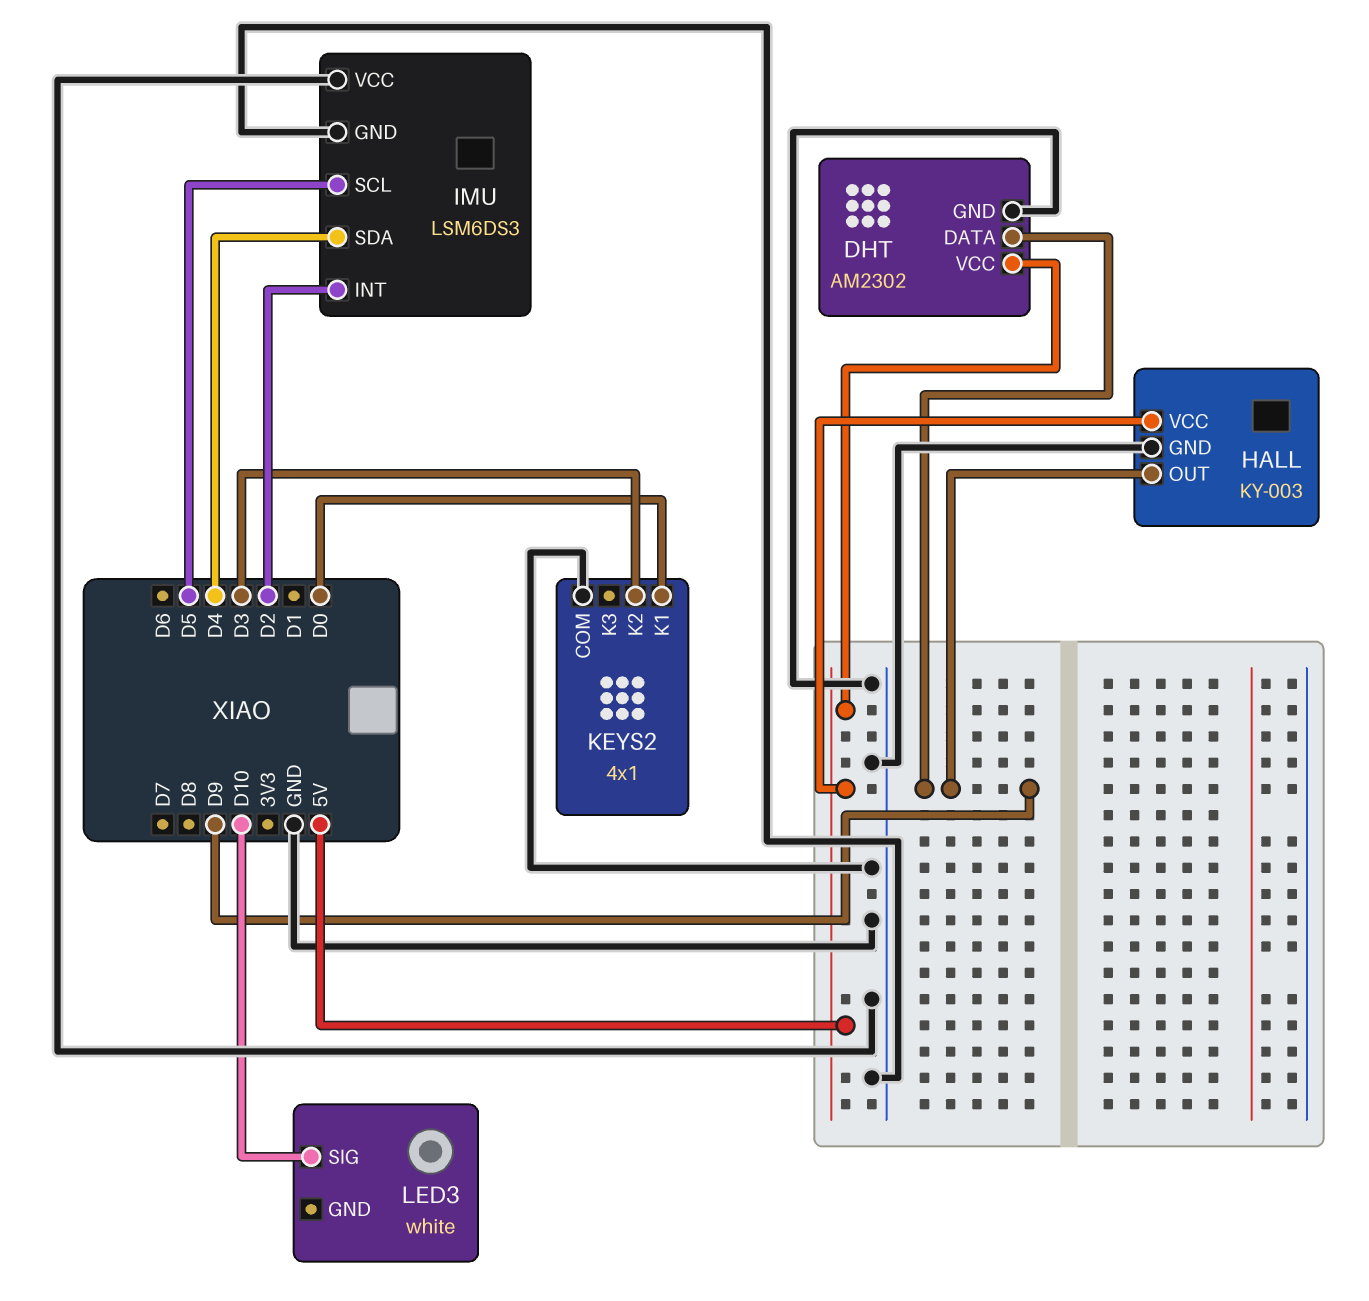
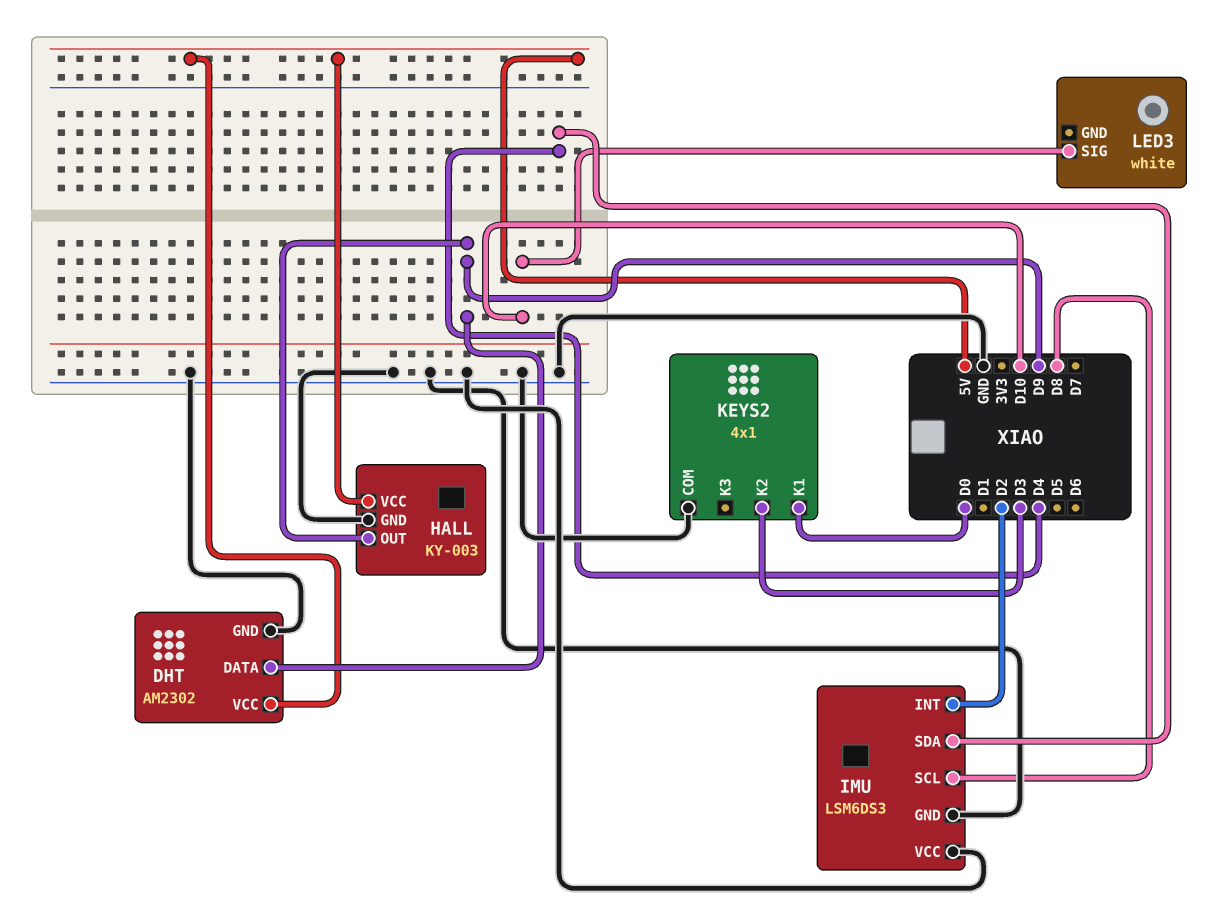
IMU pin SCL: D5 -> D8

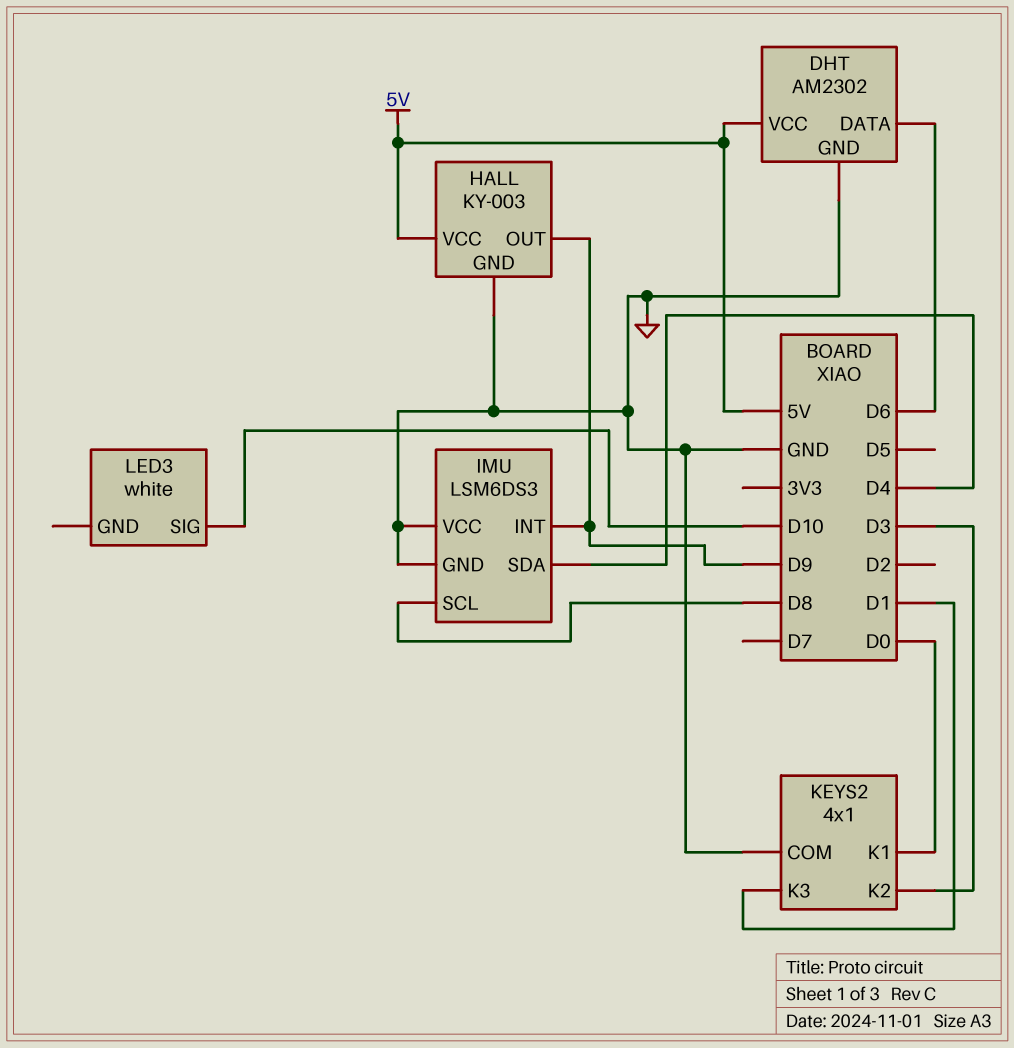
DHT pin DATA: D9 -> D6
IMU pin INT: D2 -> D9
KEYS2 pin K3: none -> D1

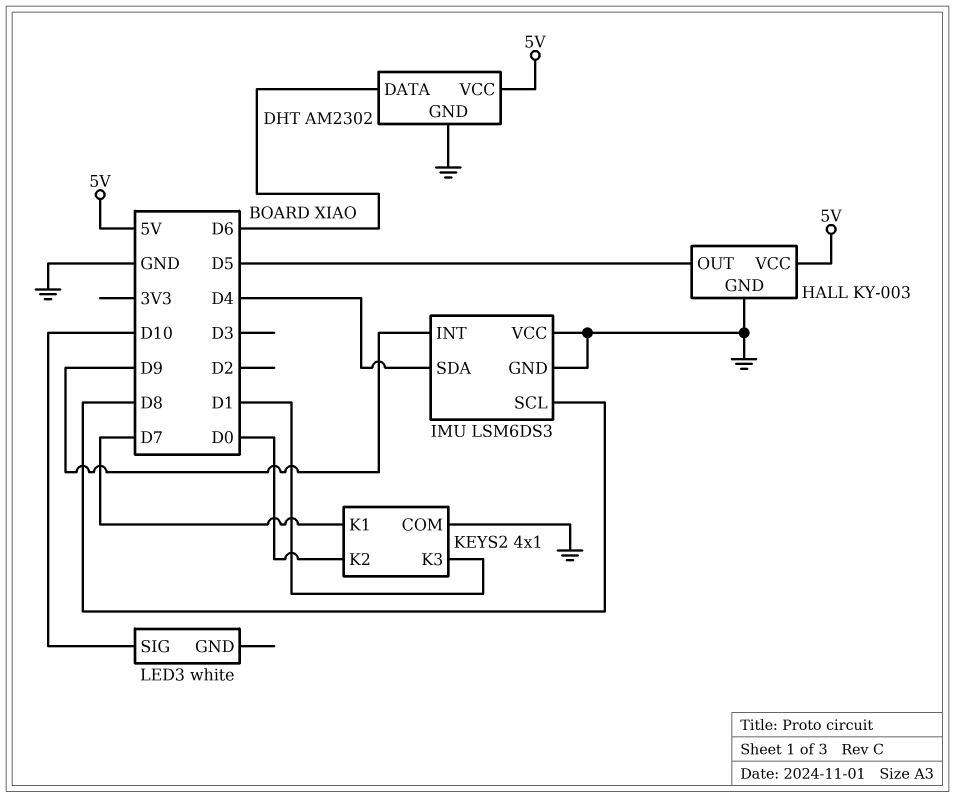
HALL pin OUT: D9 -> D5
KEYS2 pin K1: D0 -> D7
KEYS2 pin K2: D3 -> D0

